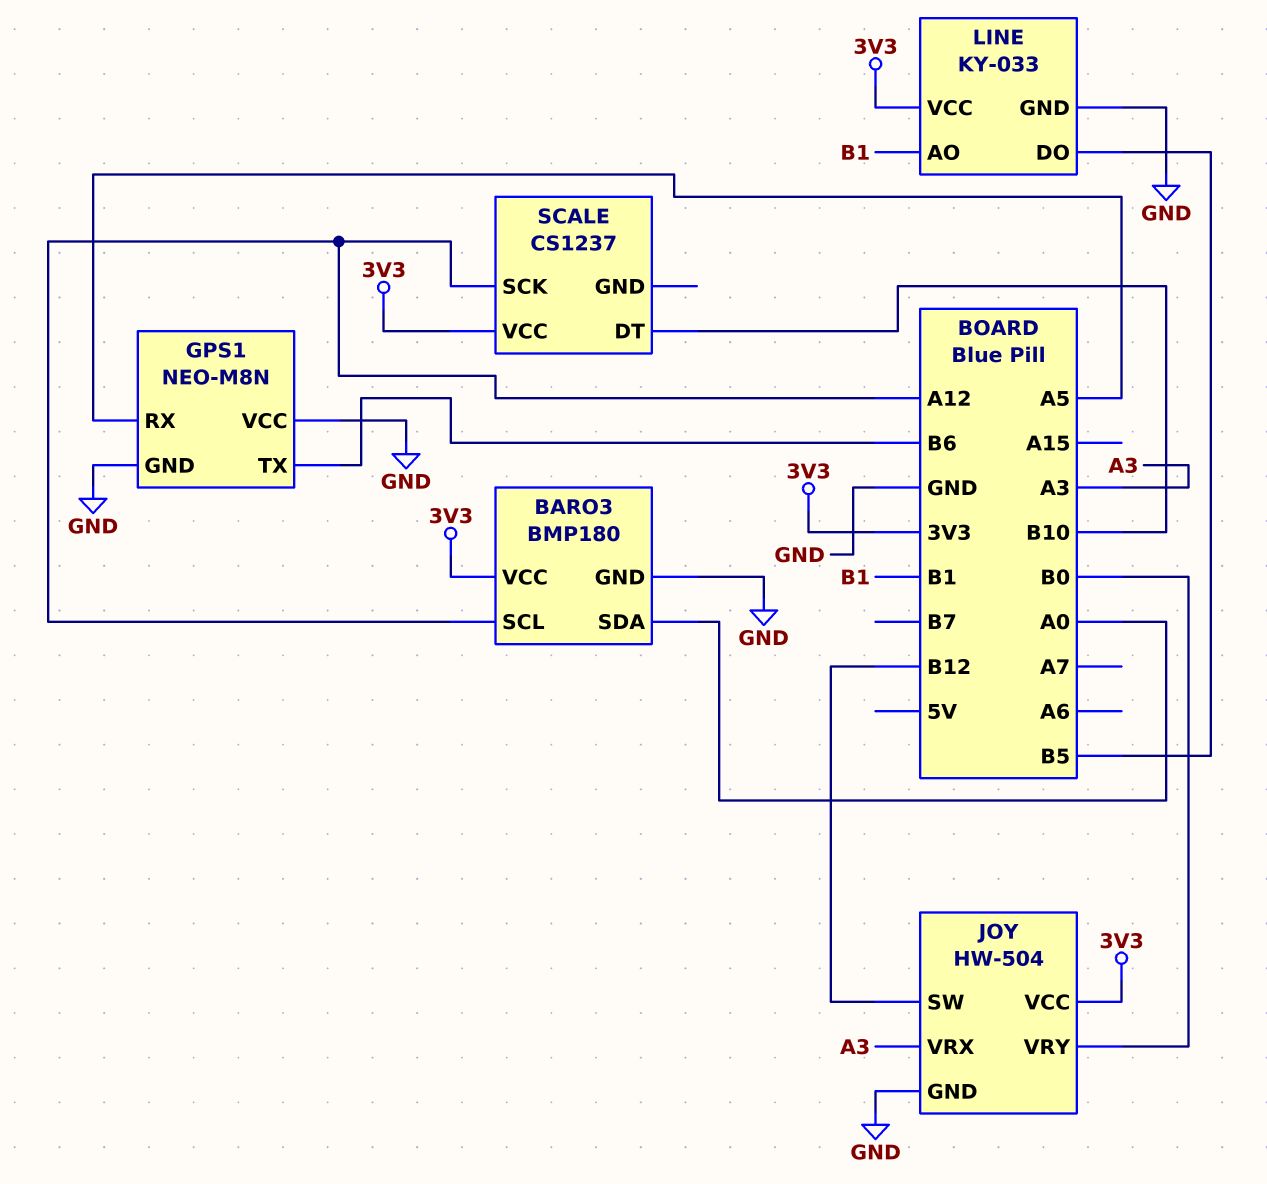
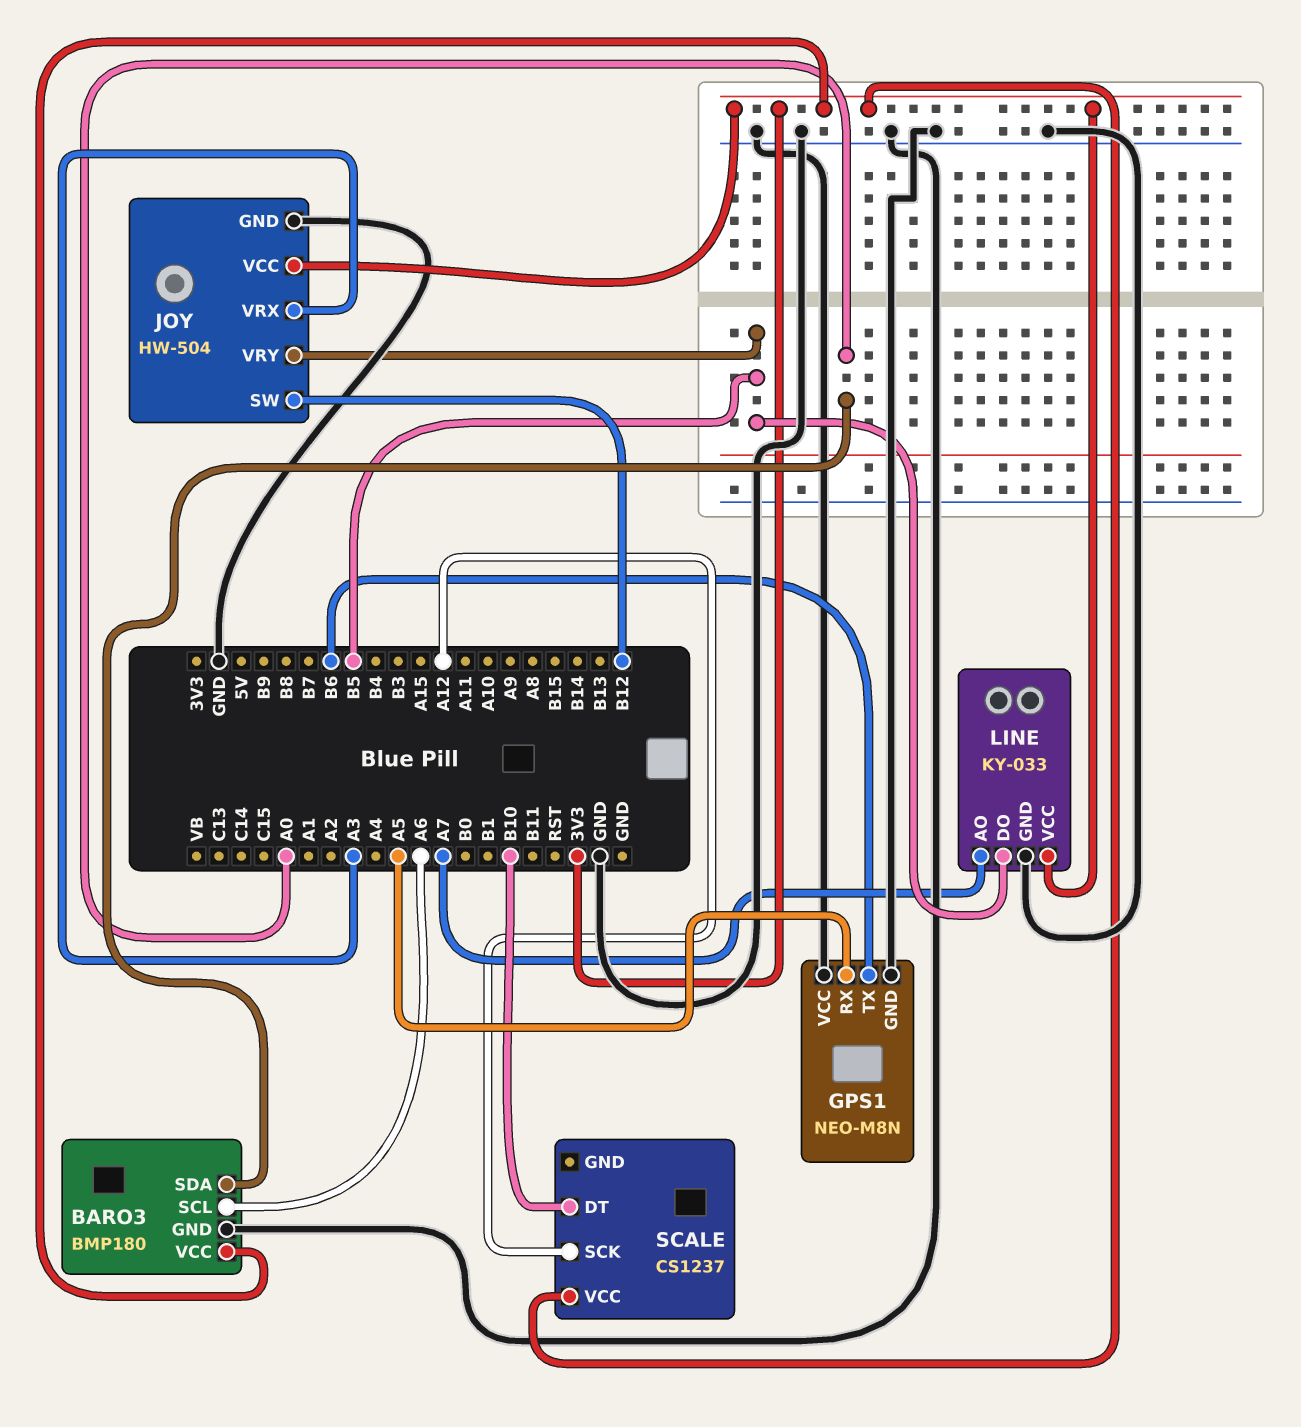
BARO3 pin SCL: A12 -> A6
JOY pin VRY: B0 -> B5
LINE pin AO: B1 -> A7

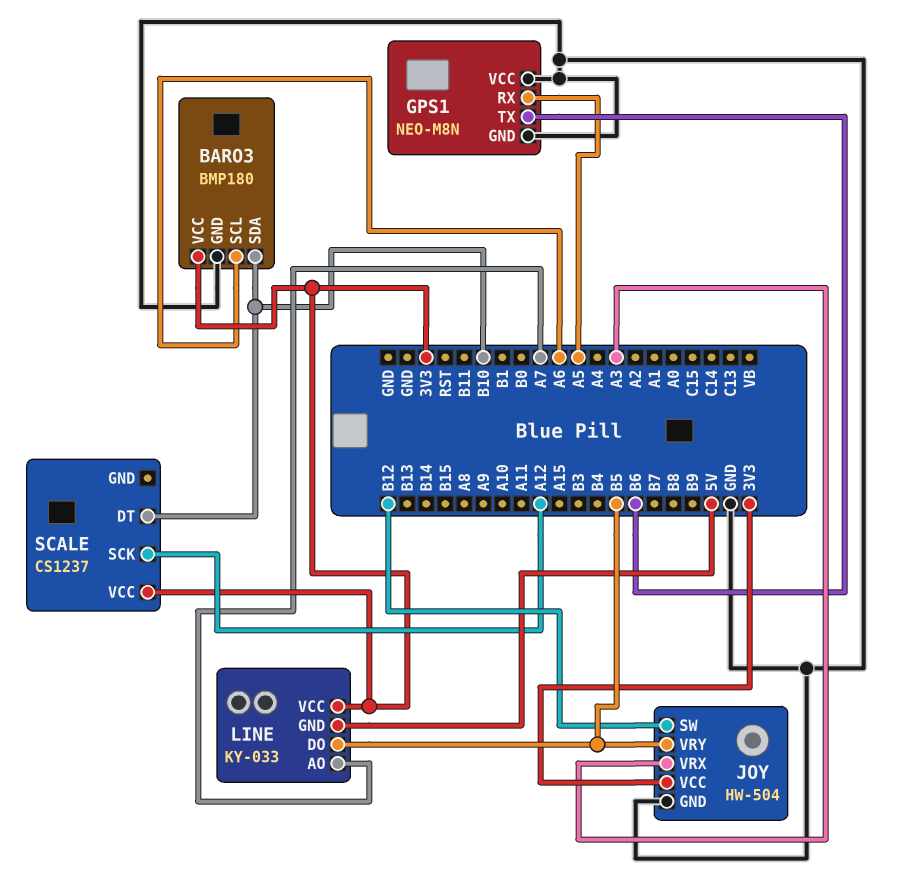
BARO3 pin SDA: A0 -> B10
LINE pin GND: GND -> 5V

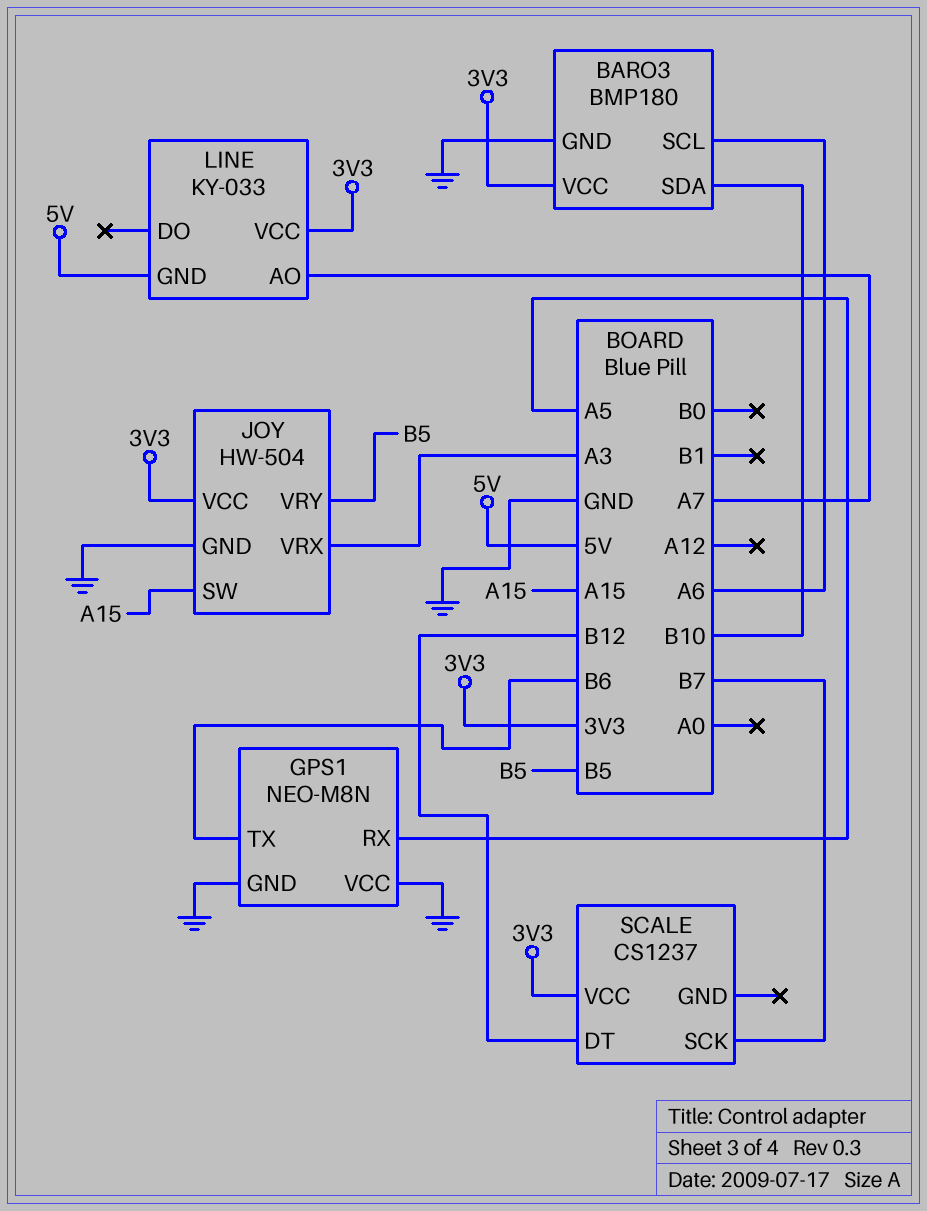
JOY pin SW: B12 -> A15
LINE pin DO: B5 -> none
SCALE pin DT: B10 -> B12
SCALE pin SCK: A12 -> B7

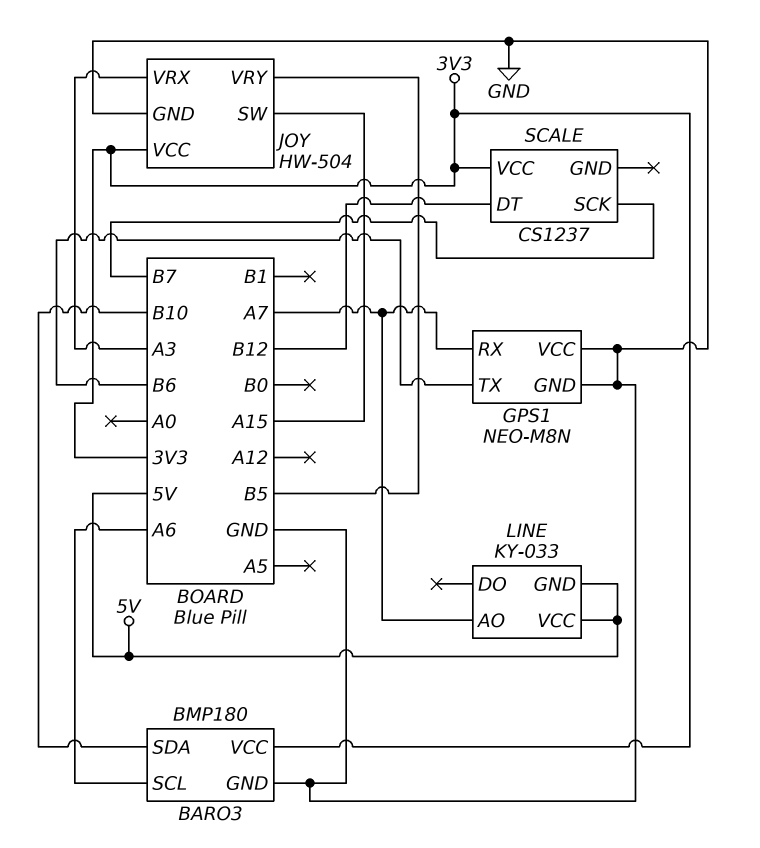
GPS1 pin RX: A5 -> A7
LINE pin VCC: 3V3 -> 5V

